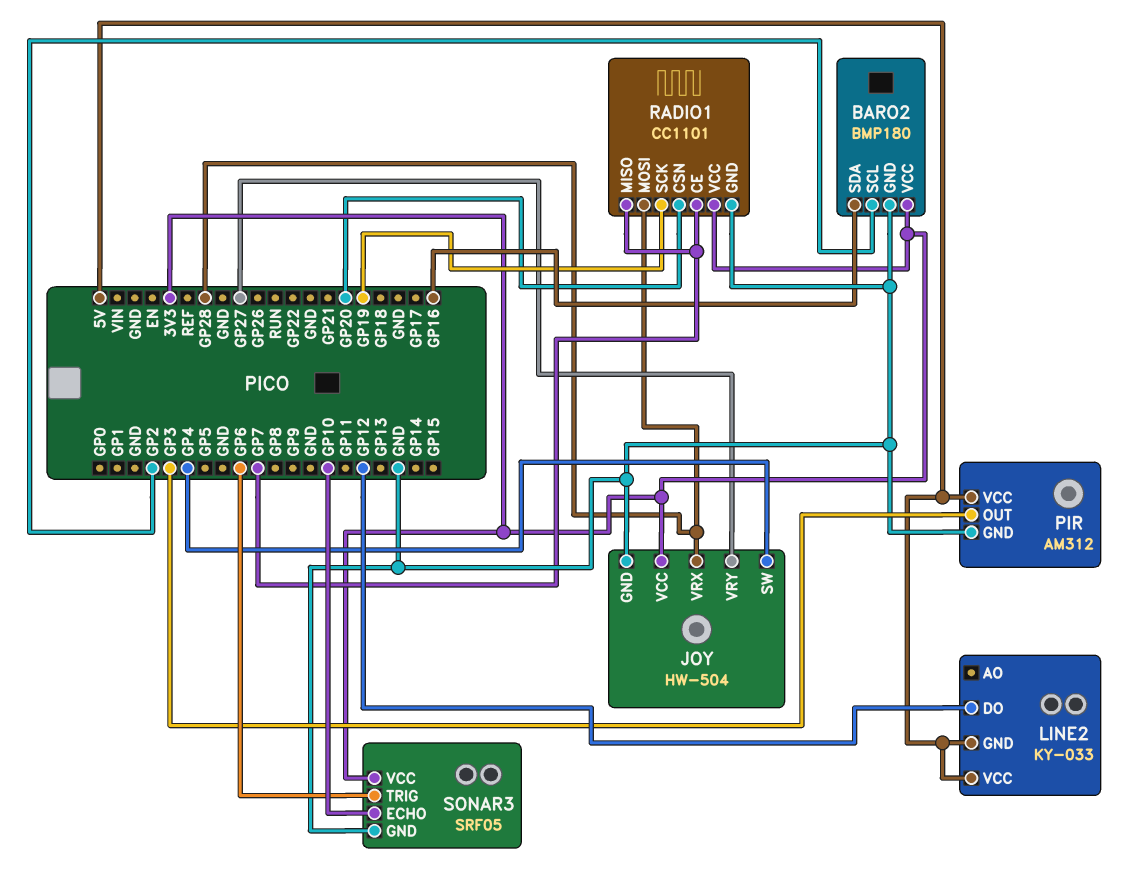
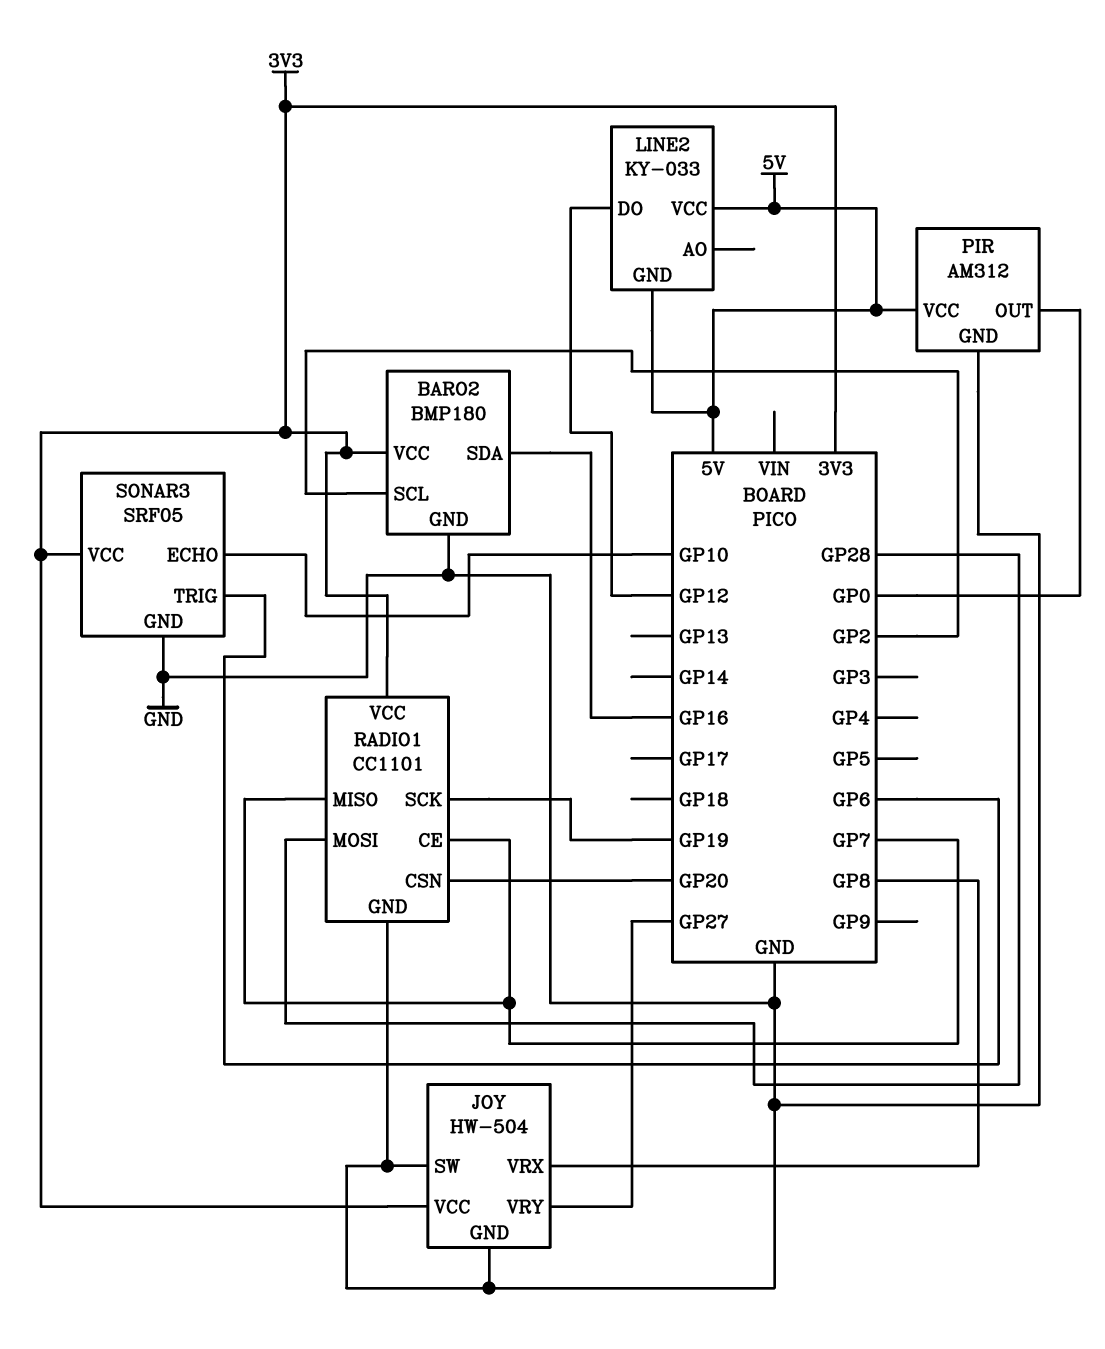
JOY pin SW: GP4 -> GND
JOY pin VRX: GP28 -> GP8
PIR pin OUT: GP3 -> GP0

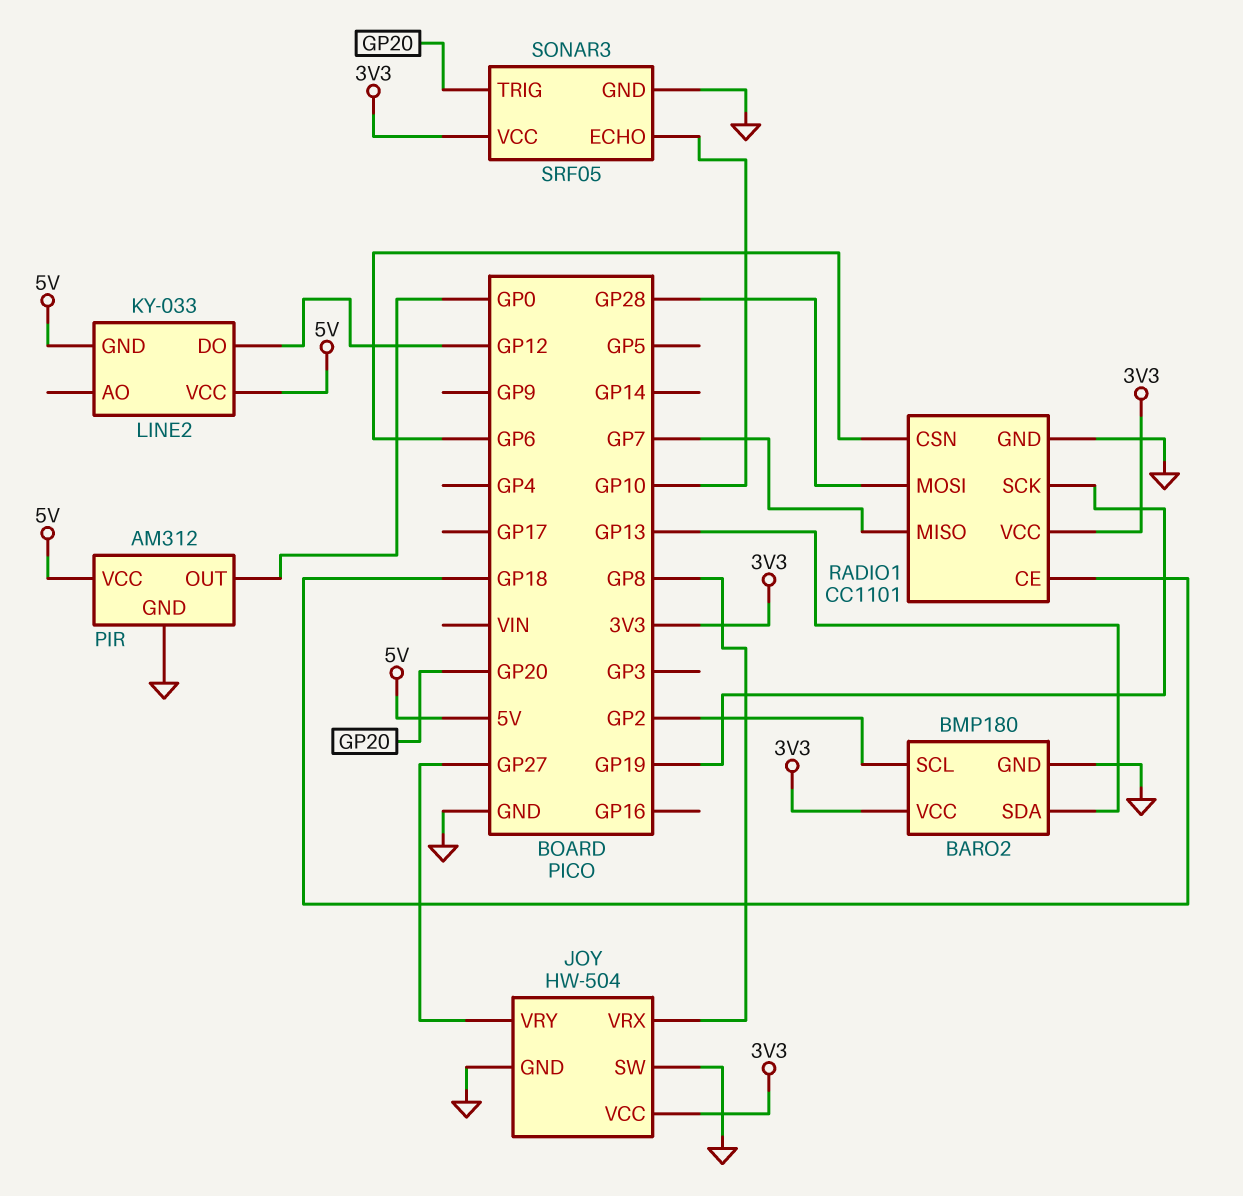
BARO2 pin SDA: GP16 -> GP13
RADIO1 pin CE: GP7 -> GP18
RADIO1 pin CSN: GP20 -> GP6
SONAR3 pin TRIG: GP6 -> GP20

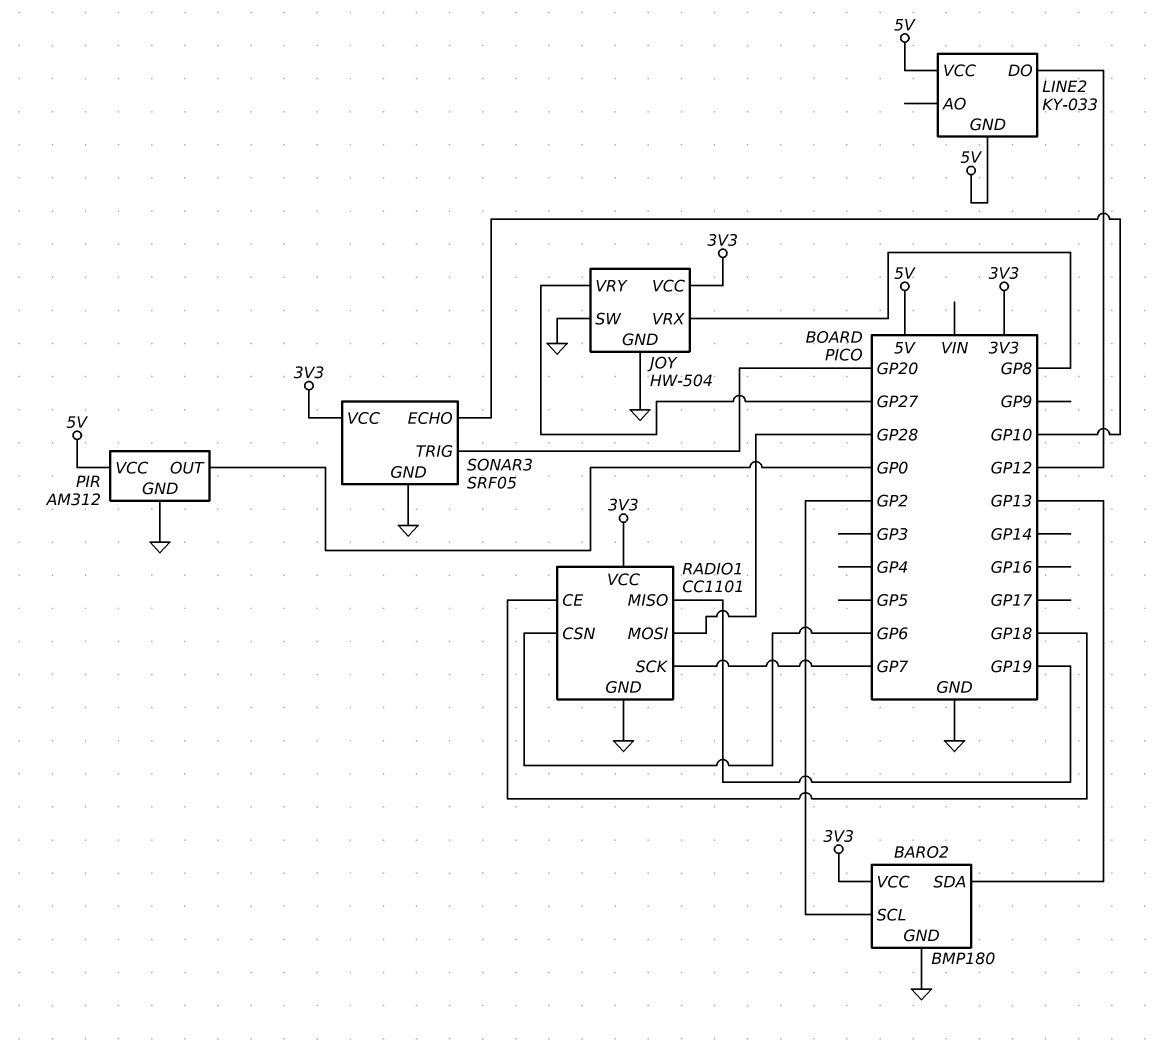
RADIO1 pin MISO: GP7 -> GP19
RADIO1 pin SCK: GP19 -> GP7

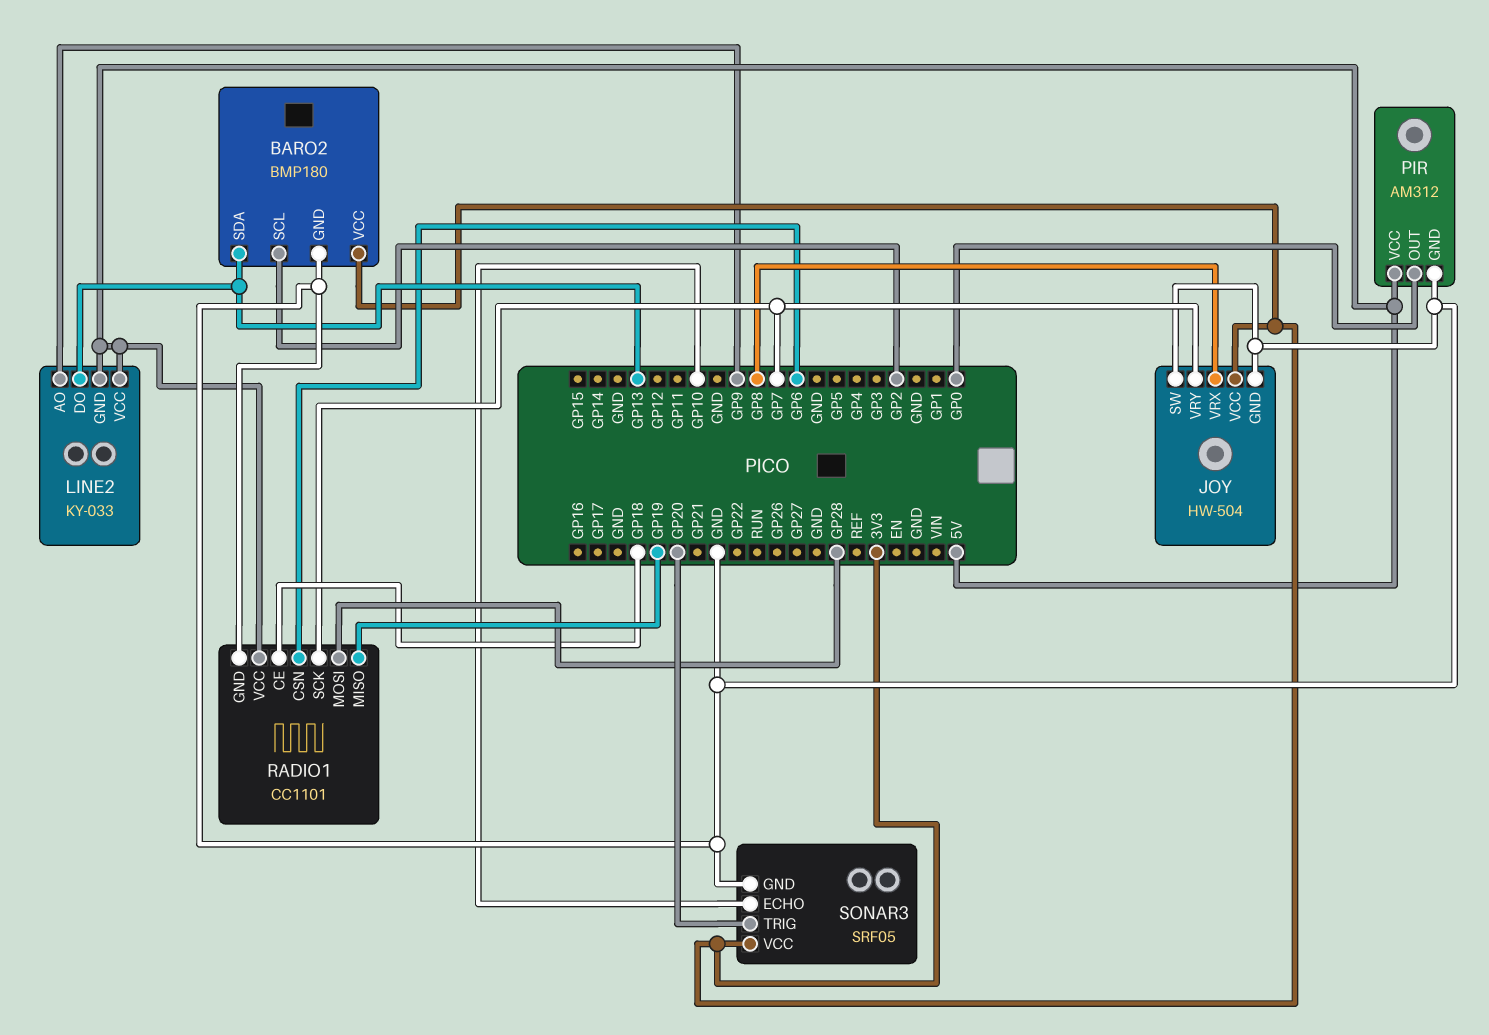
JOY pin VRY: GP27 -> GP7
LINE2 pin AO: none -> GP9
LINE2 pin DO: GP12 -> GP13
RADIO1 pin VCC: 3V3 -> 5V

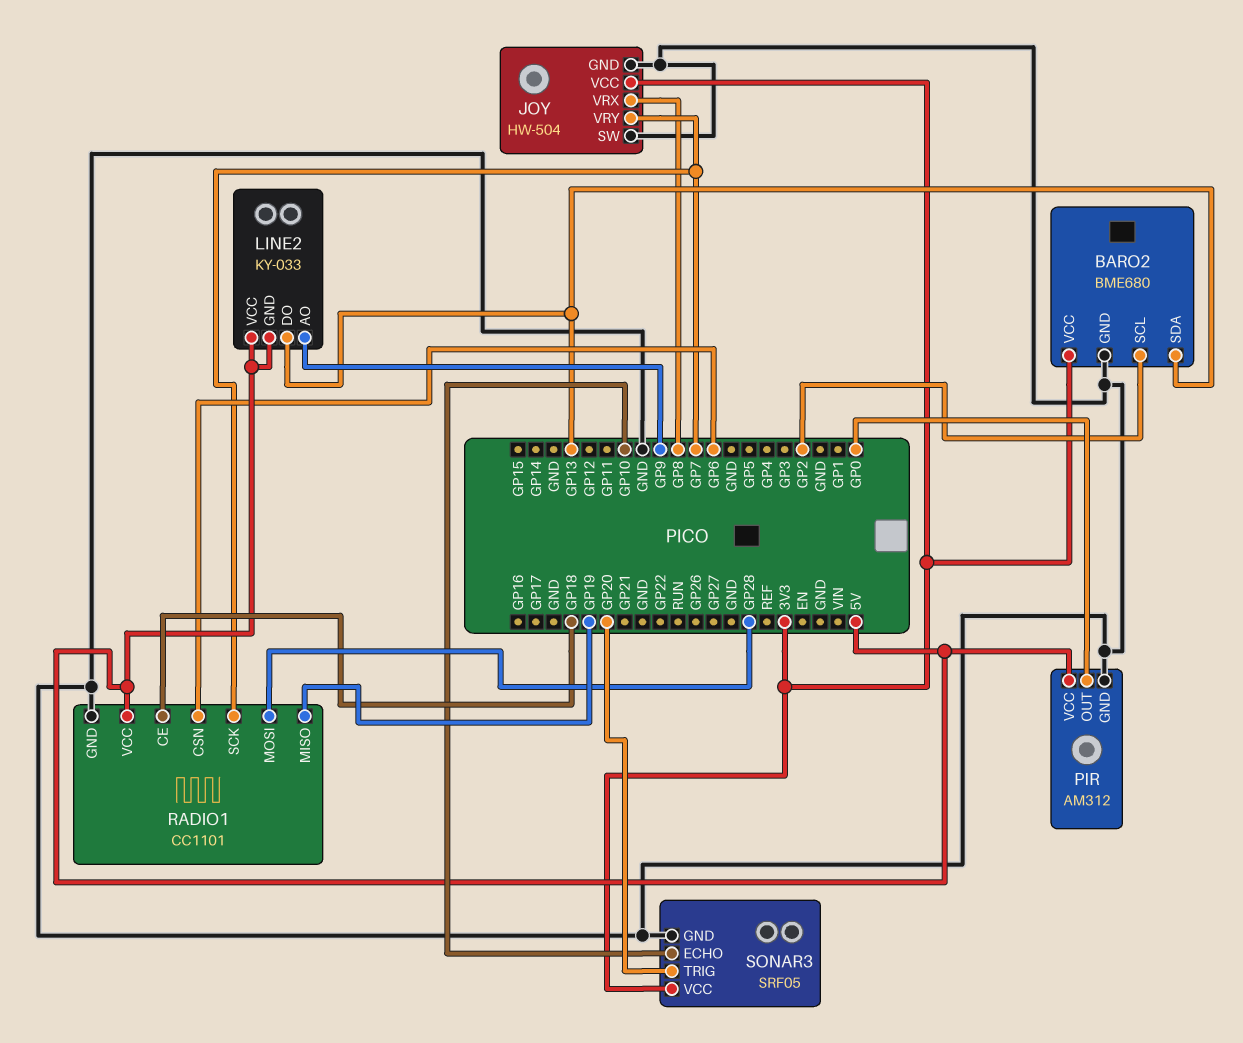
BARO2: BMP180 -> BME680

